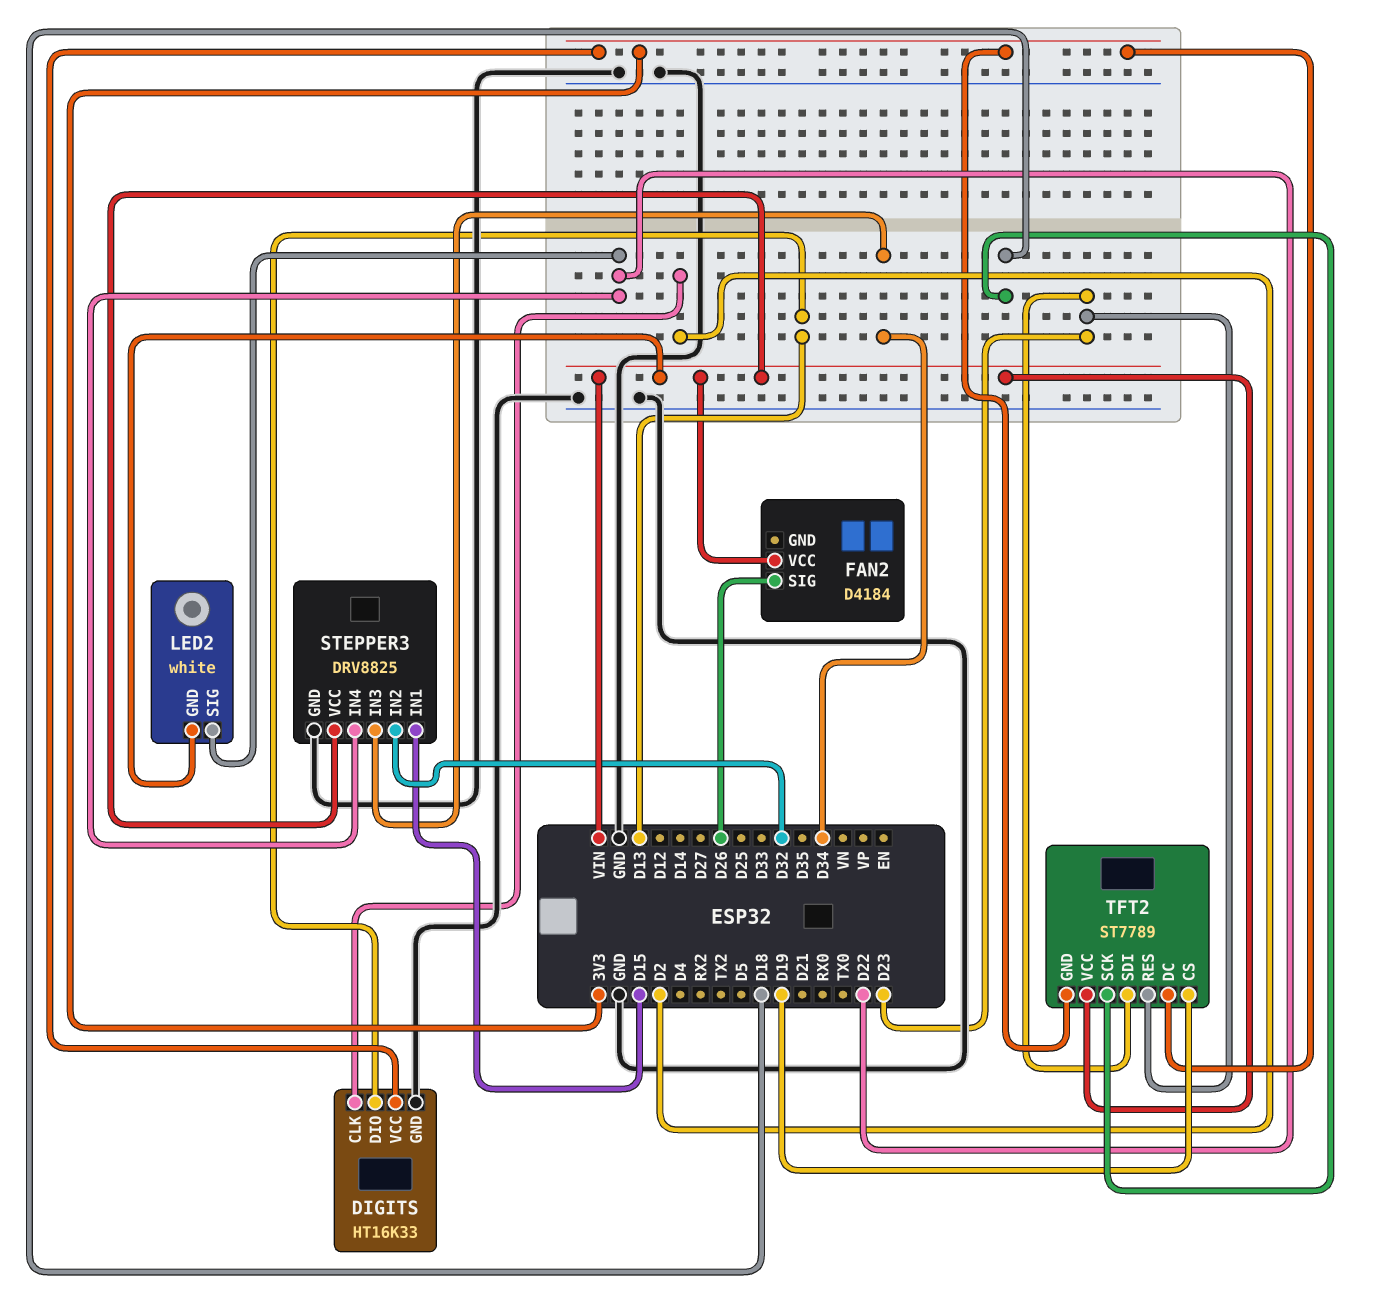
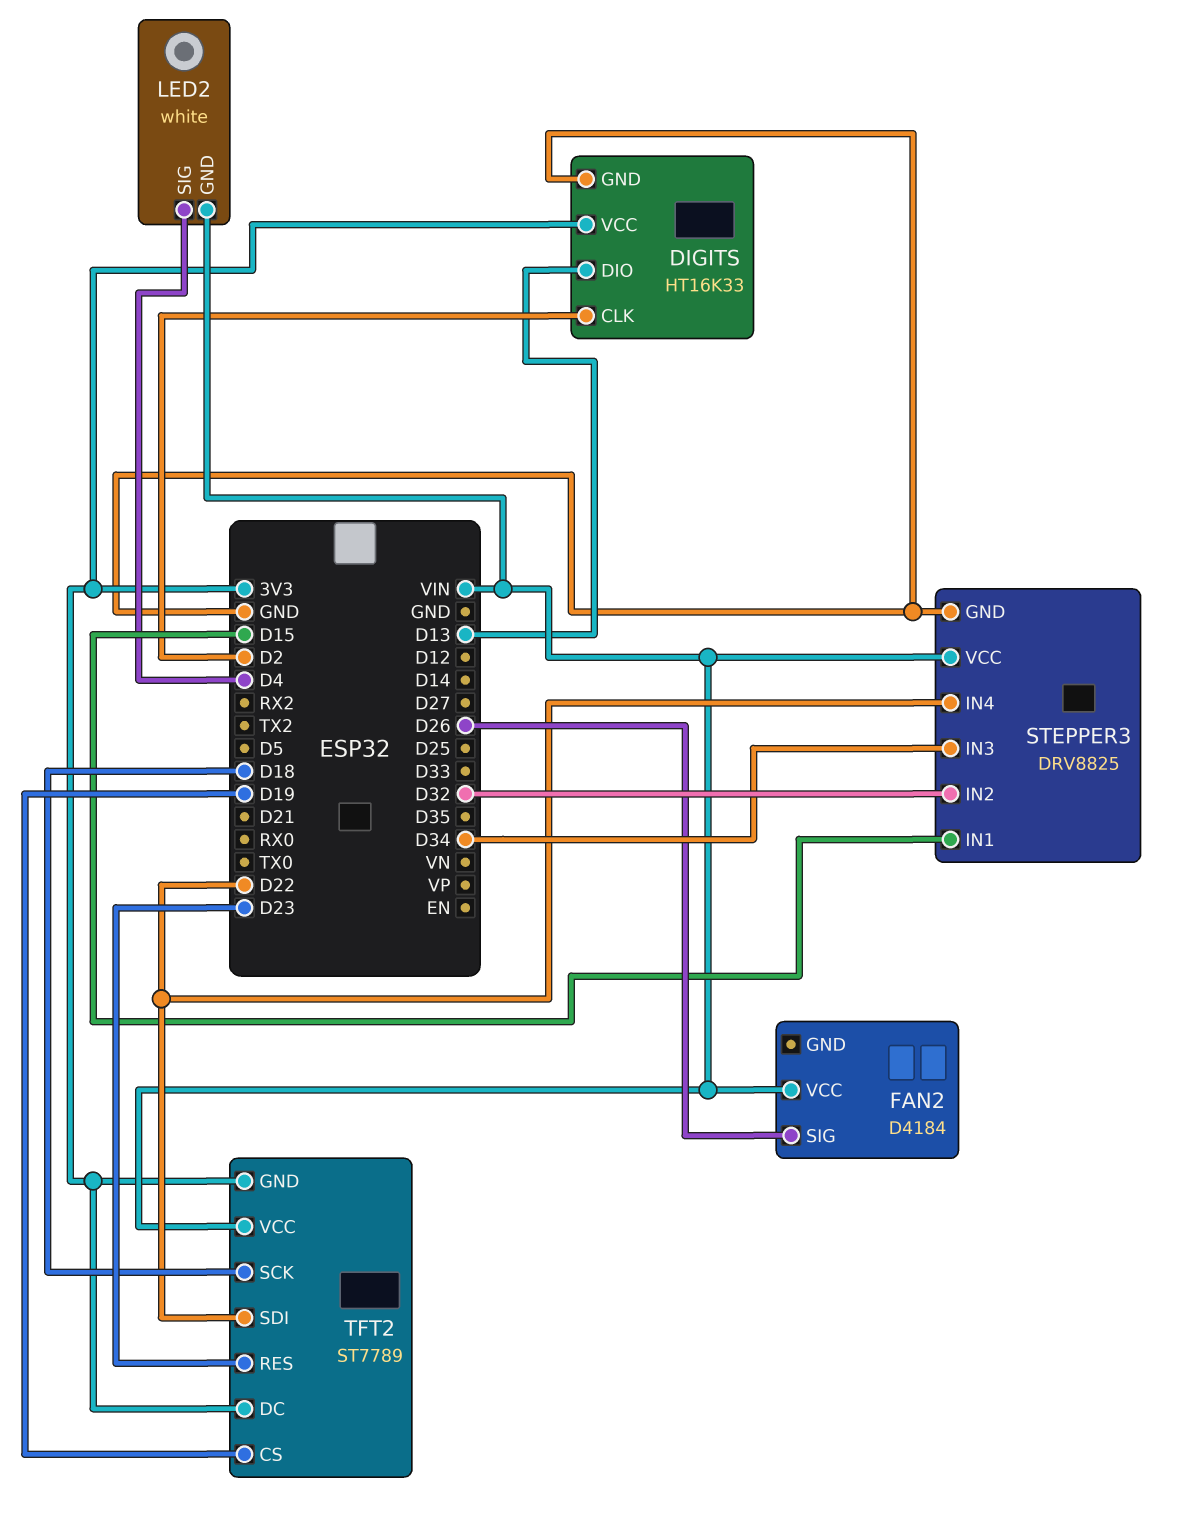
LED2 pin SIG: D22 -> D4
TFT2 pin SDI: D23 -> D22

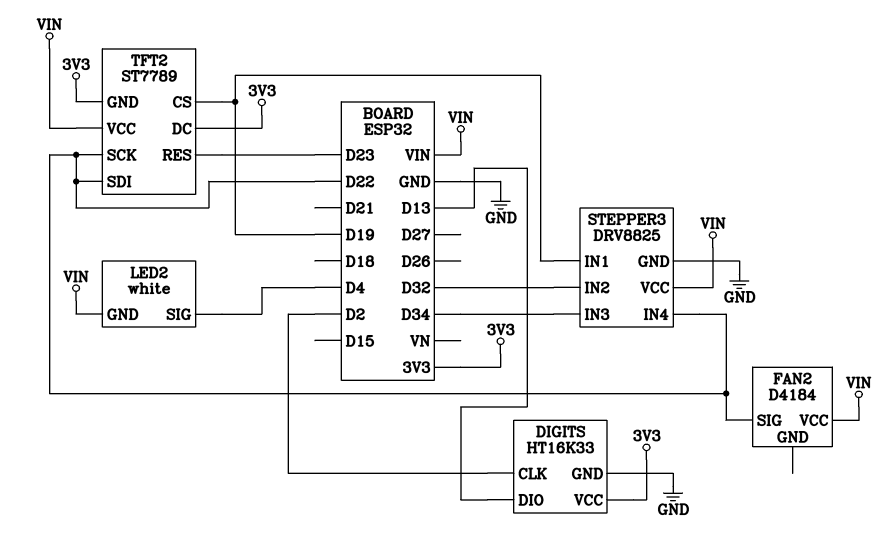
FAN2 pin SIG: D26 -> D22
STEPPER3 pin IN1: D15 -> D19
TFT2 pin SCK: D18 -> D22

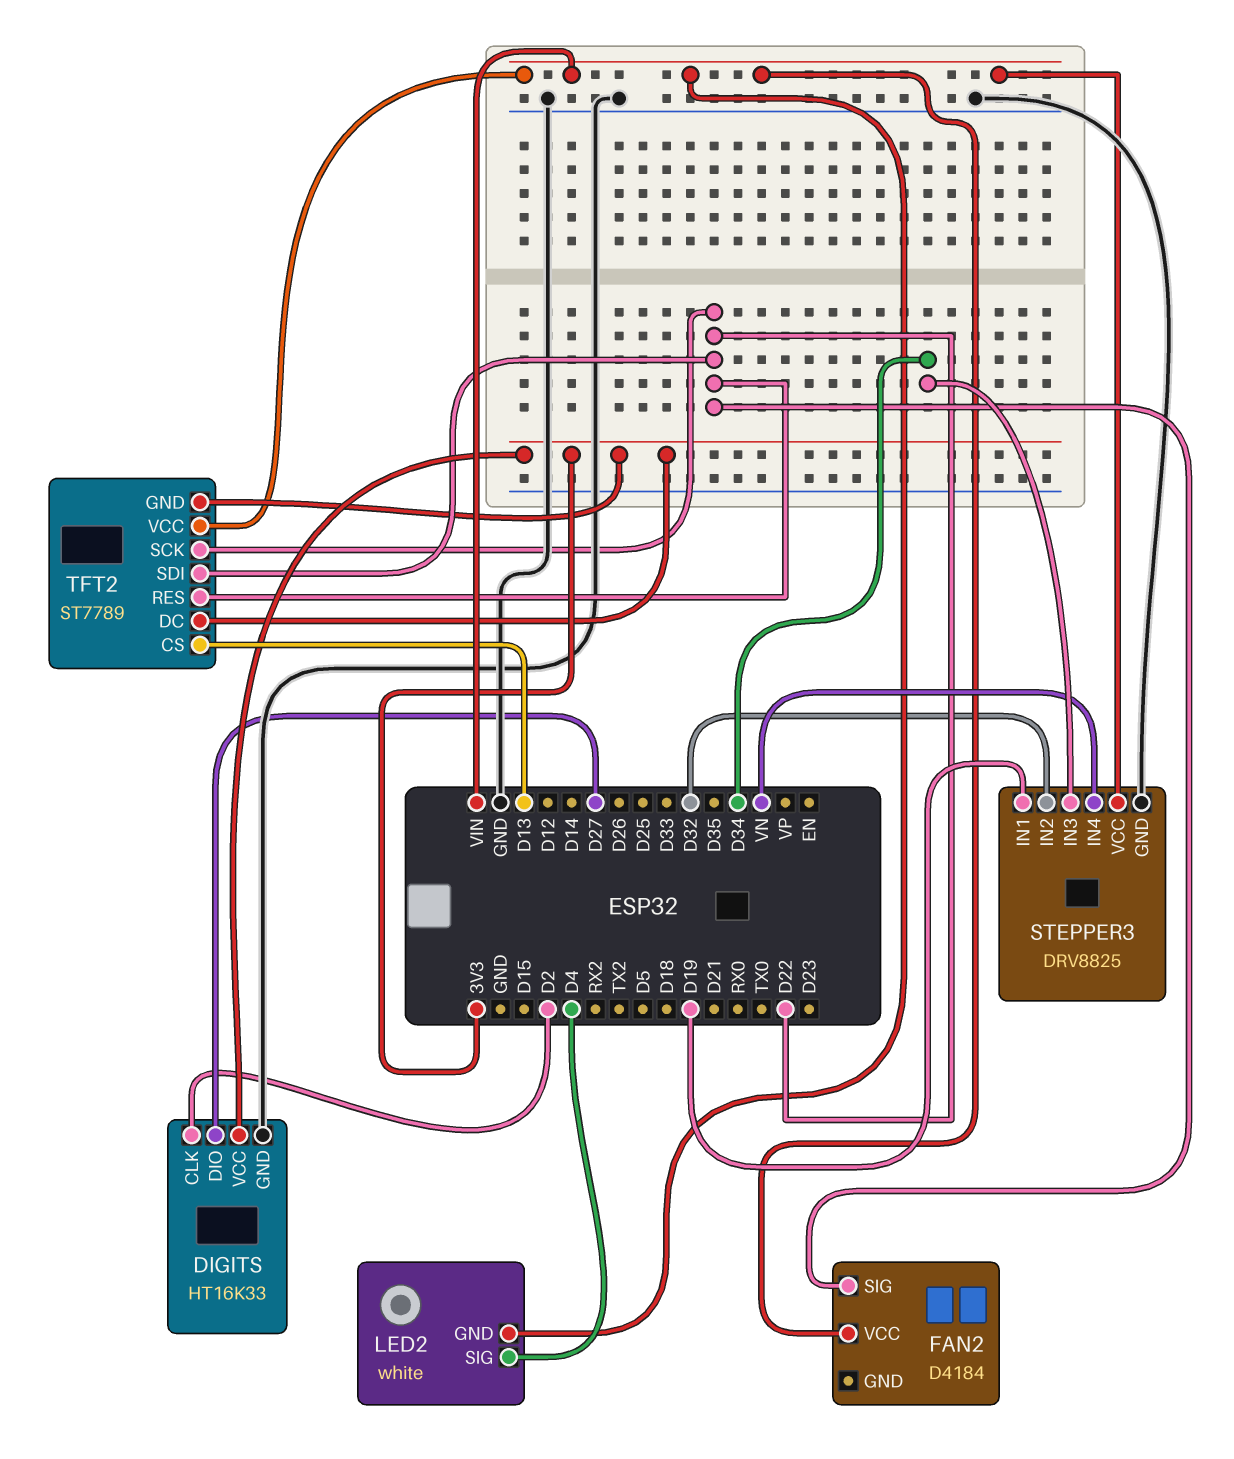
DIGITS pin DIO: D13 -> D27
STEPPER3 pin IN4: D22 -> VN
TFT2 pin CS: D19 -> D13
TFT2 pin RES: D23 -> D22

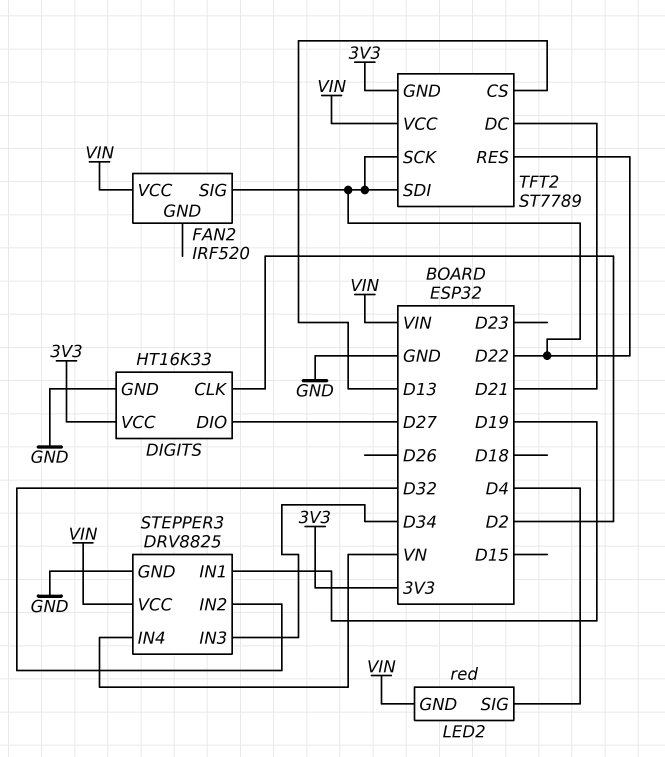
FAN2: D4184 -> IRF520
LED2: white -> red
TFT2 pin DC: 3V3 -> D21

